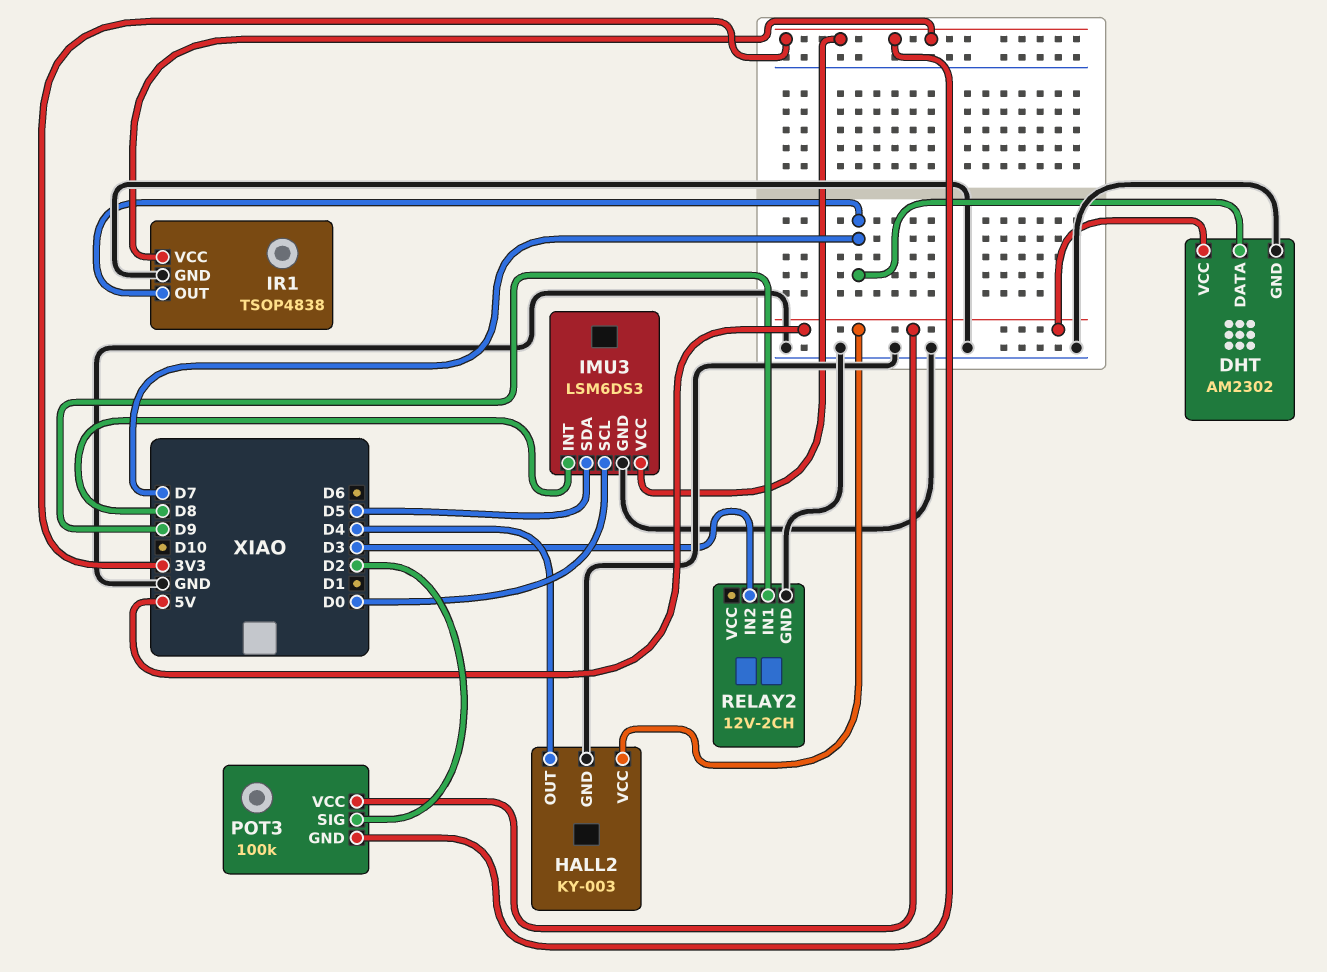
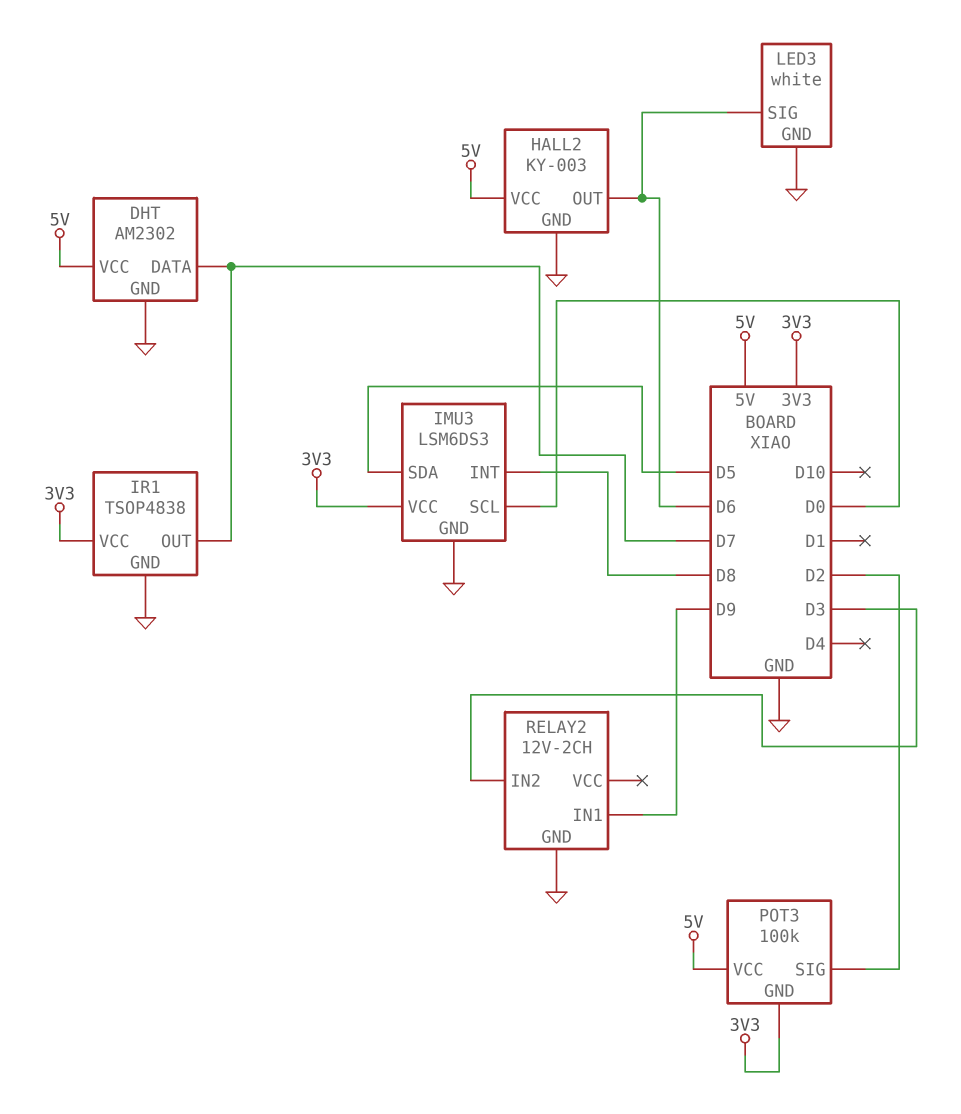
HALL2 pin OUT: D4 -> D6
LED3: none -> white
LED3 pin GND: none -> GND
LED3 pin SIG: none -> D6

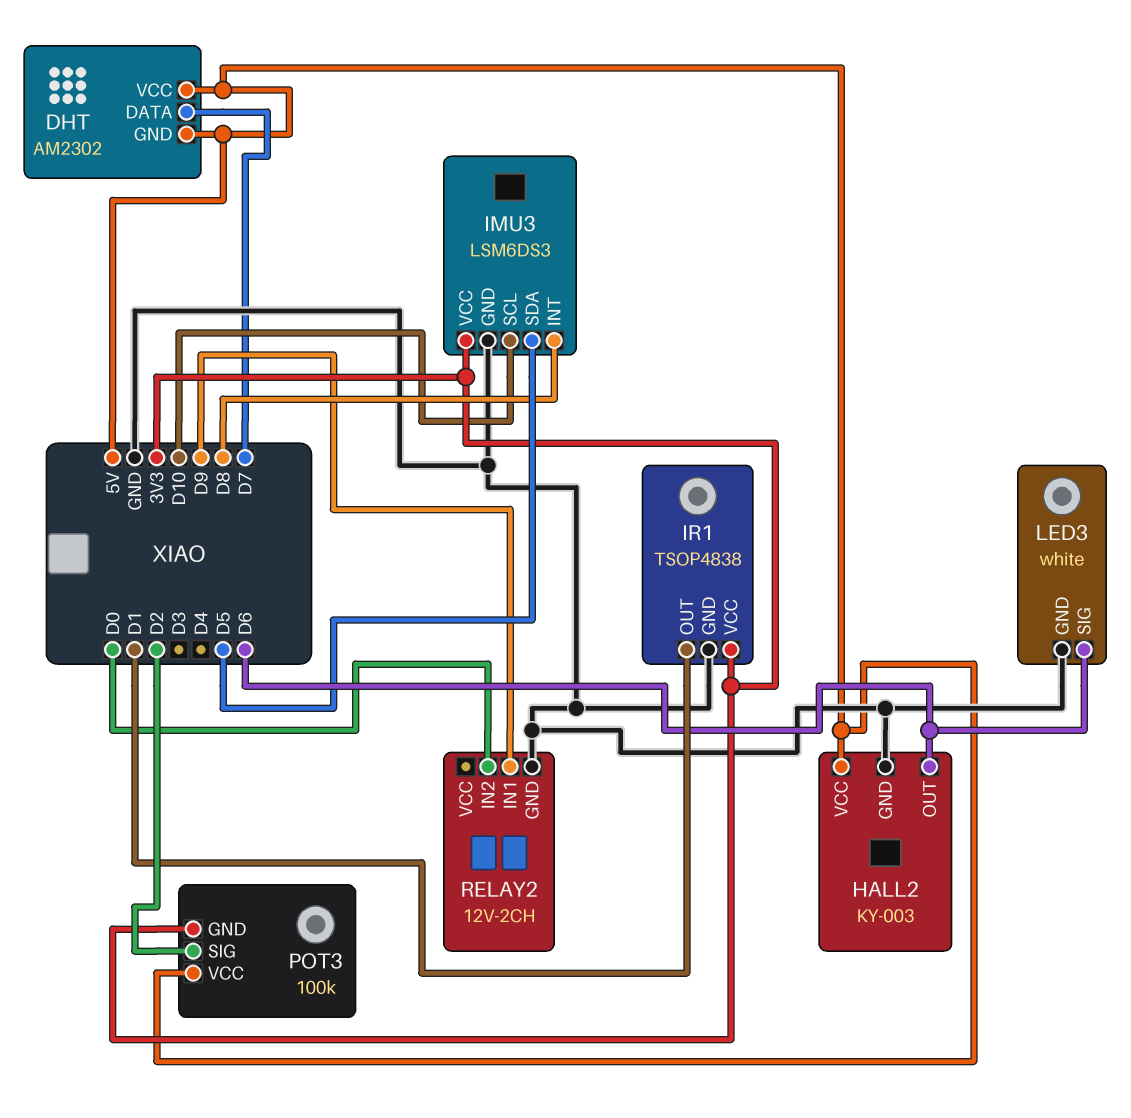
DHT pin GND: GND -> 5V
IMU3 pin SCL: D0 -> D10
IR1 pin OUT: D7 -> D1
RELAY2 pin IN2: D3 -> D0

